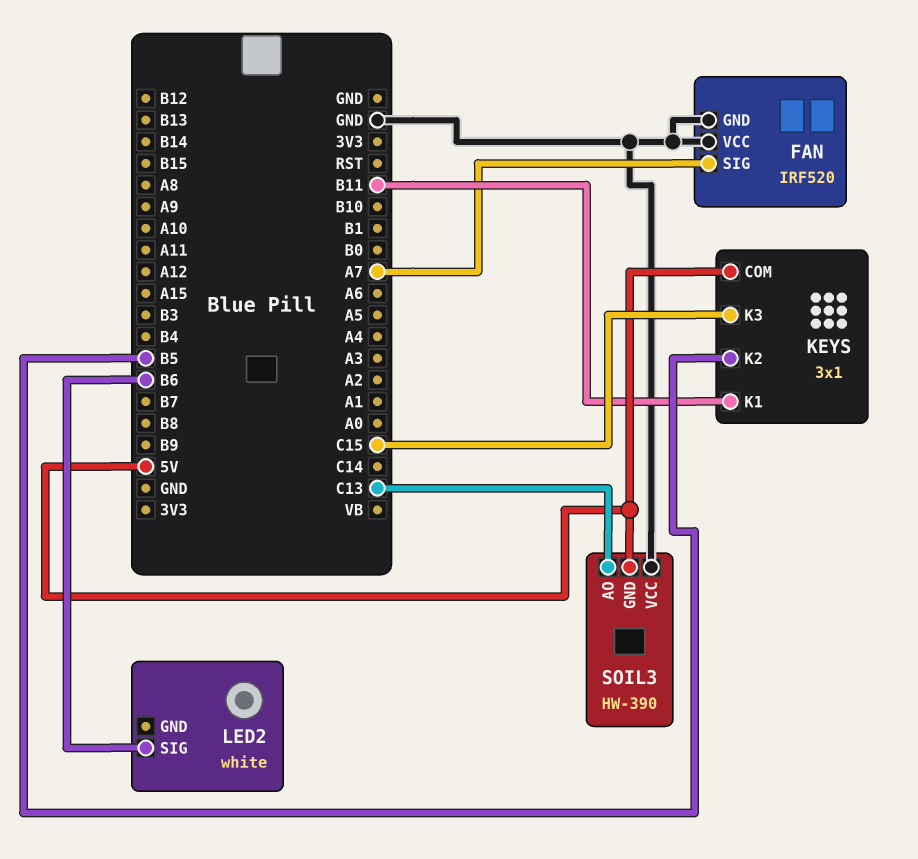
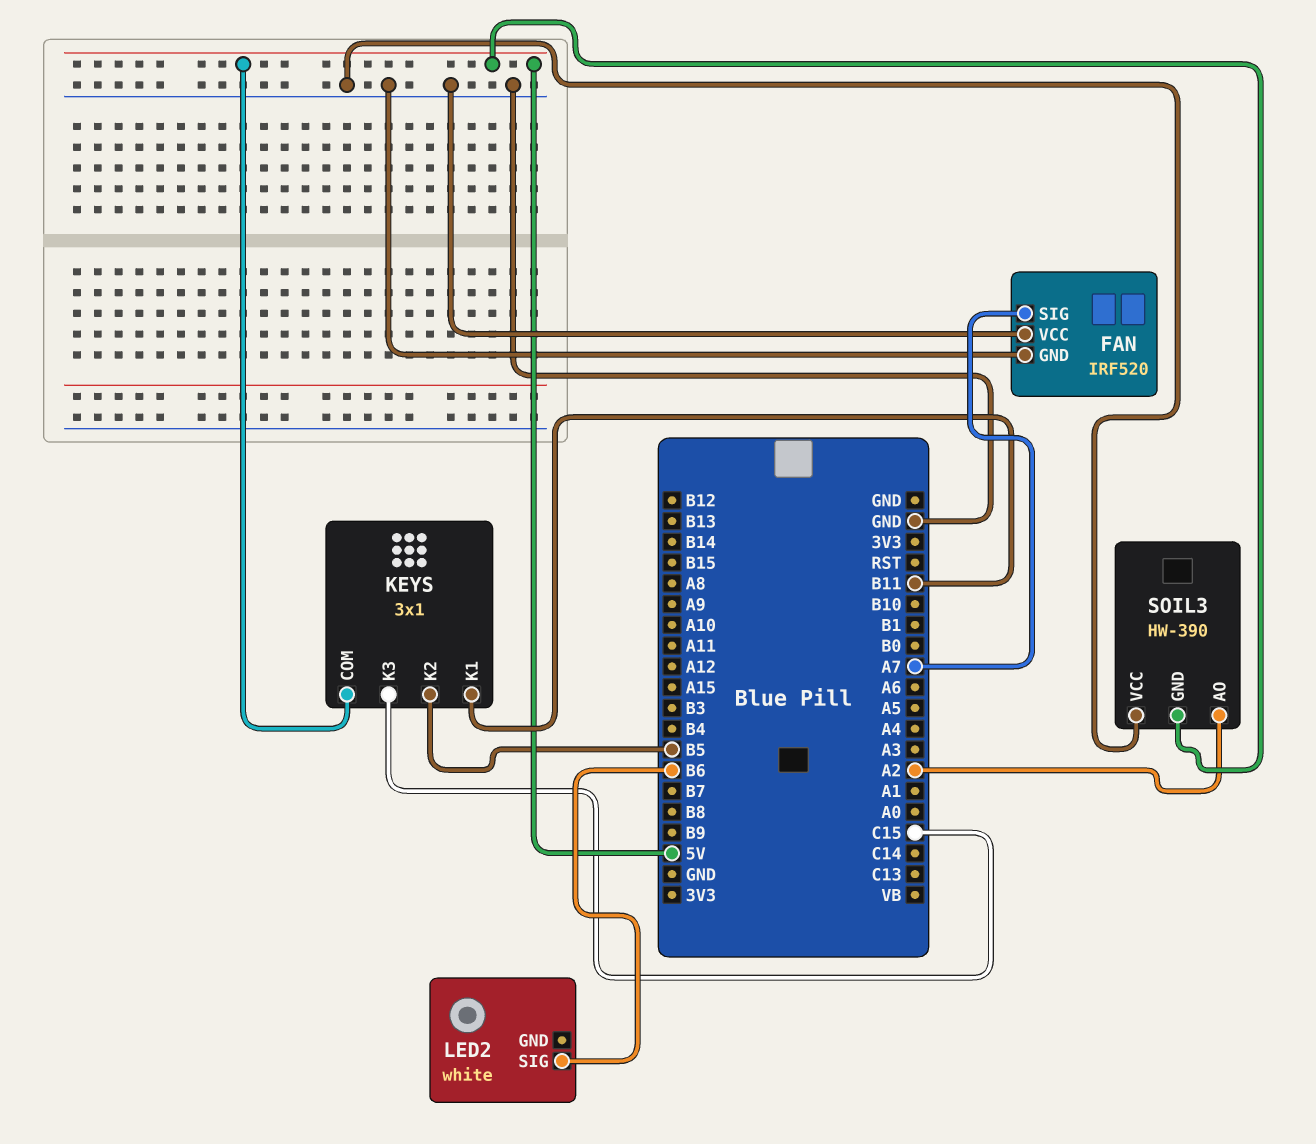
SOIL3 pin AO: C13 -> A2

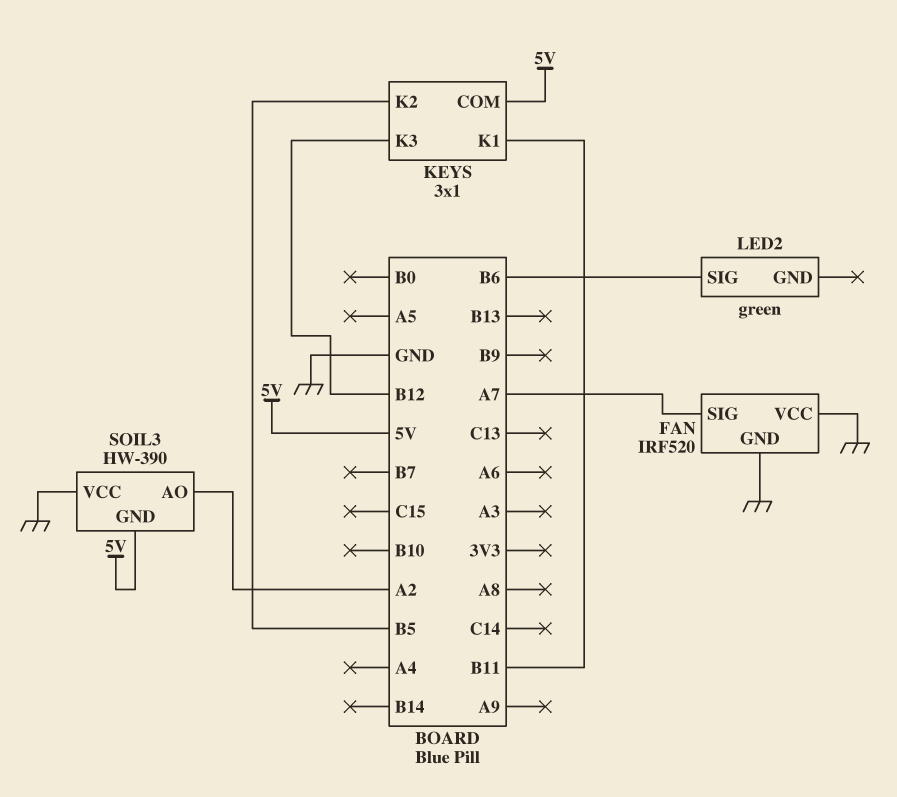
KEYS pin K3: C15 -> B12
LED2: white -> green

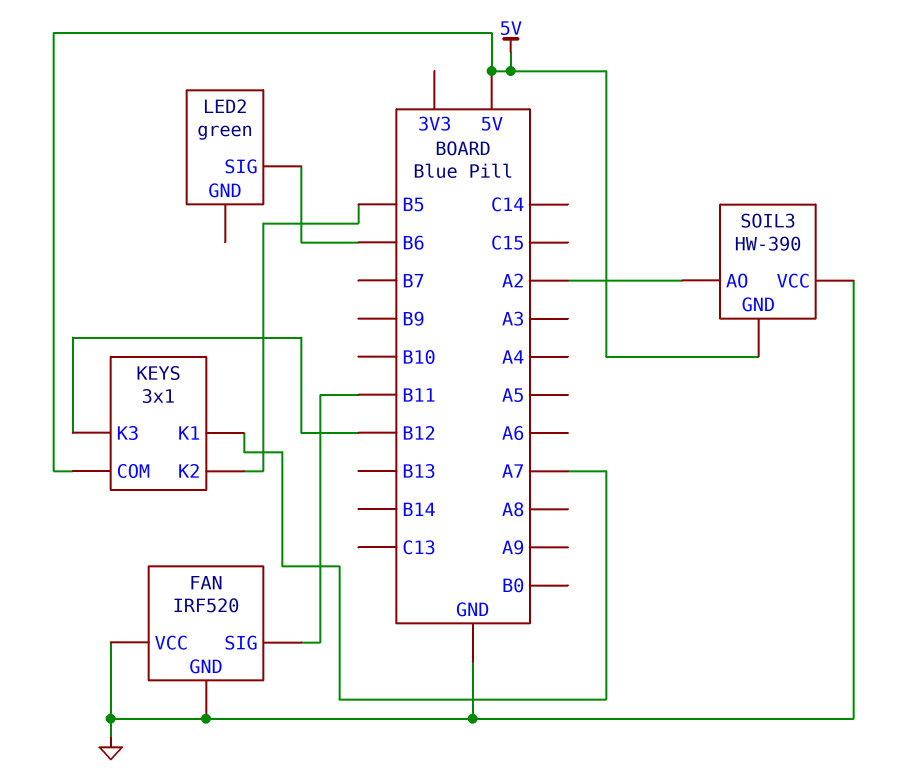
FAN pin SIG: A7 -> B11
KEYS pin K1: B11 -> A7

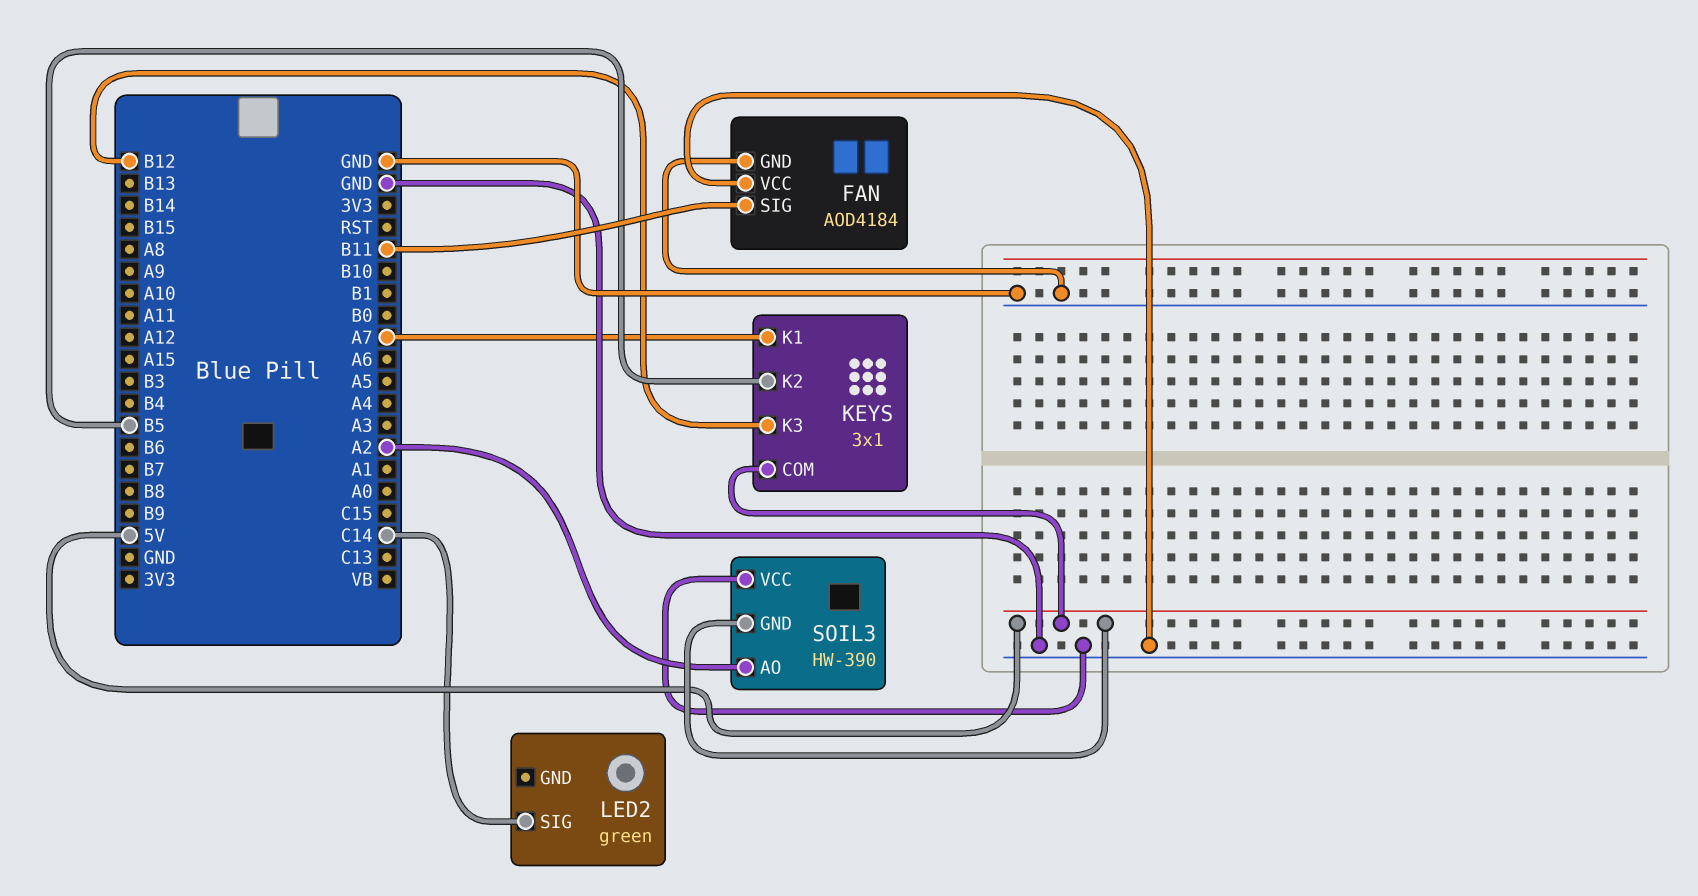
FAN: IRF520 -> AOD4184
LED2 pin SIG: B6 -> C14

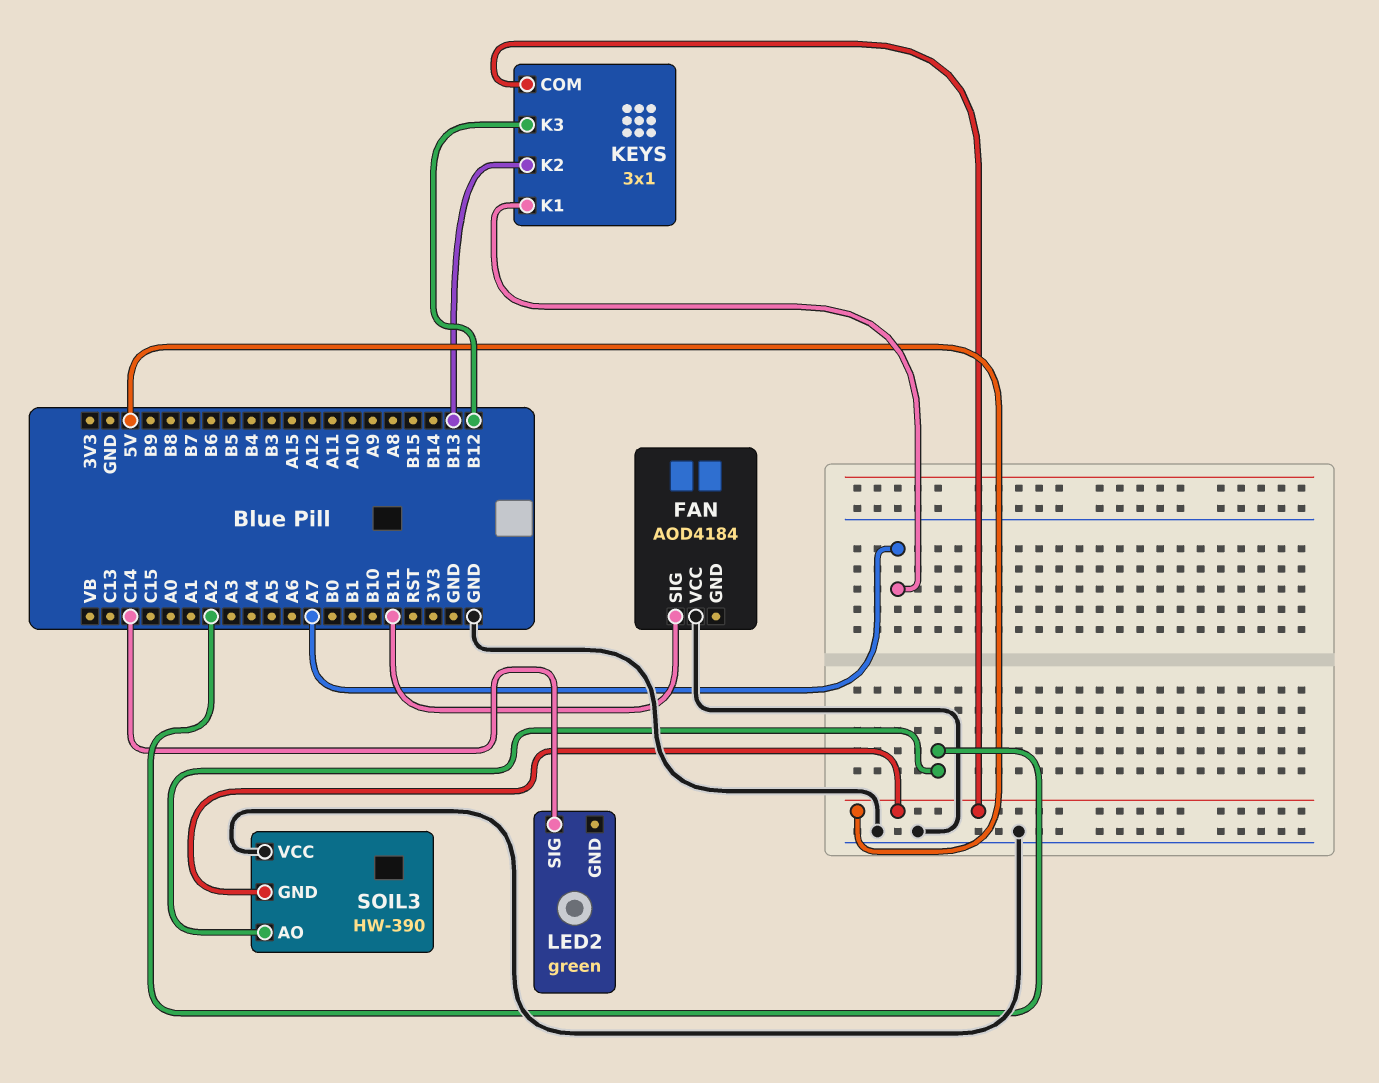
FAN pin GND: GND -> none
KEYS pin K2: B5 -> B13

